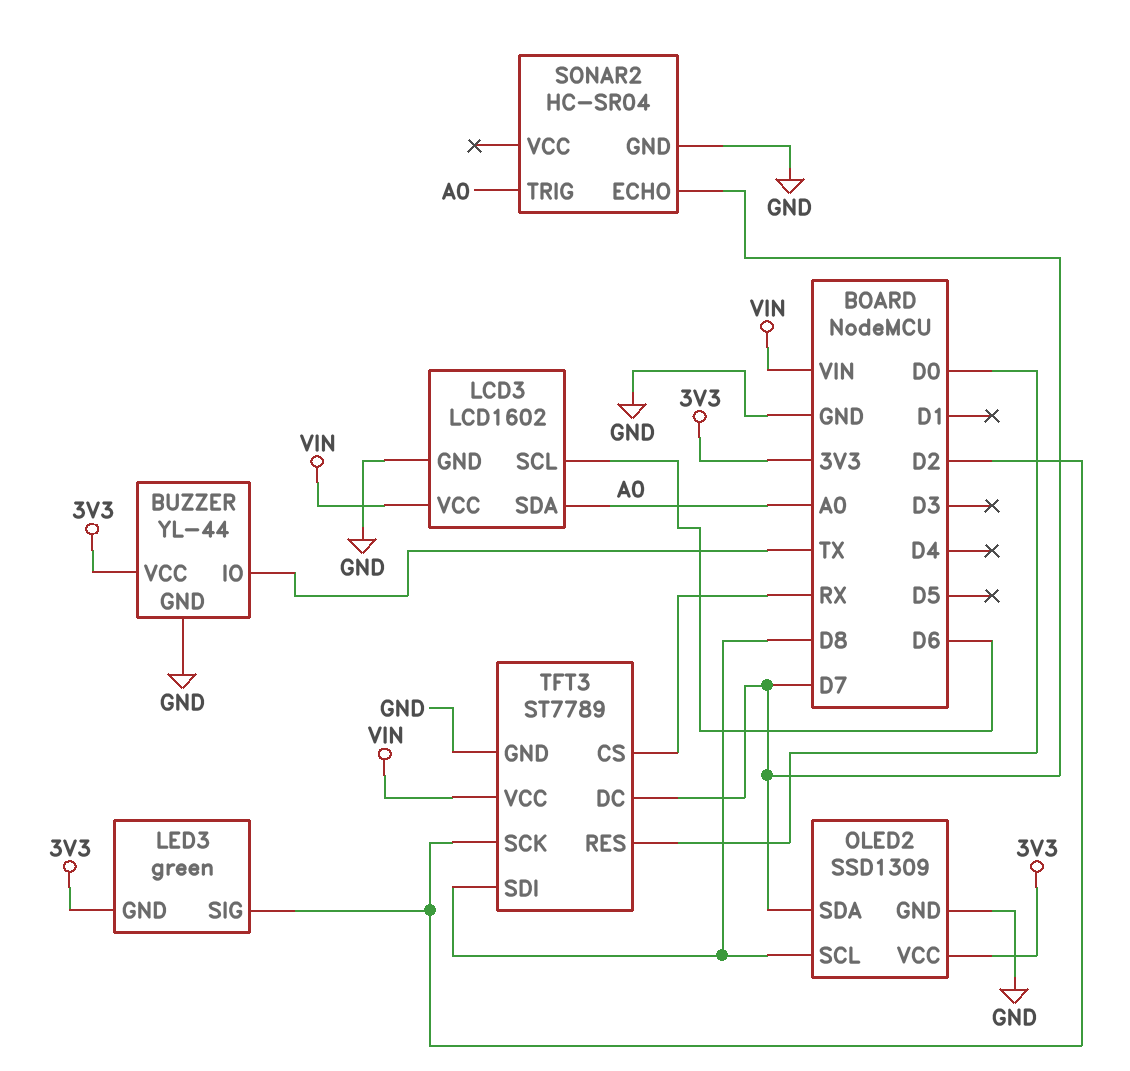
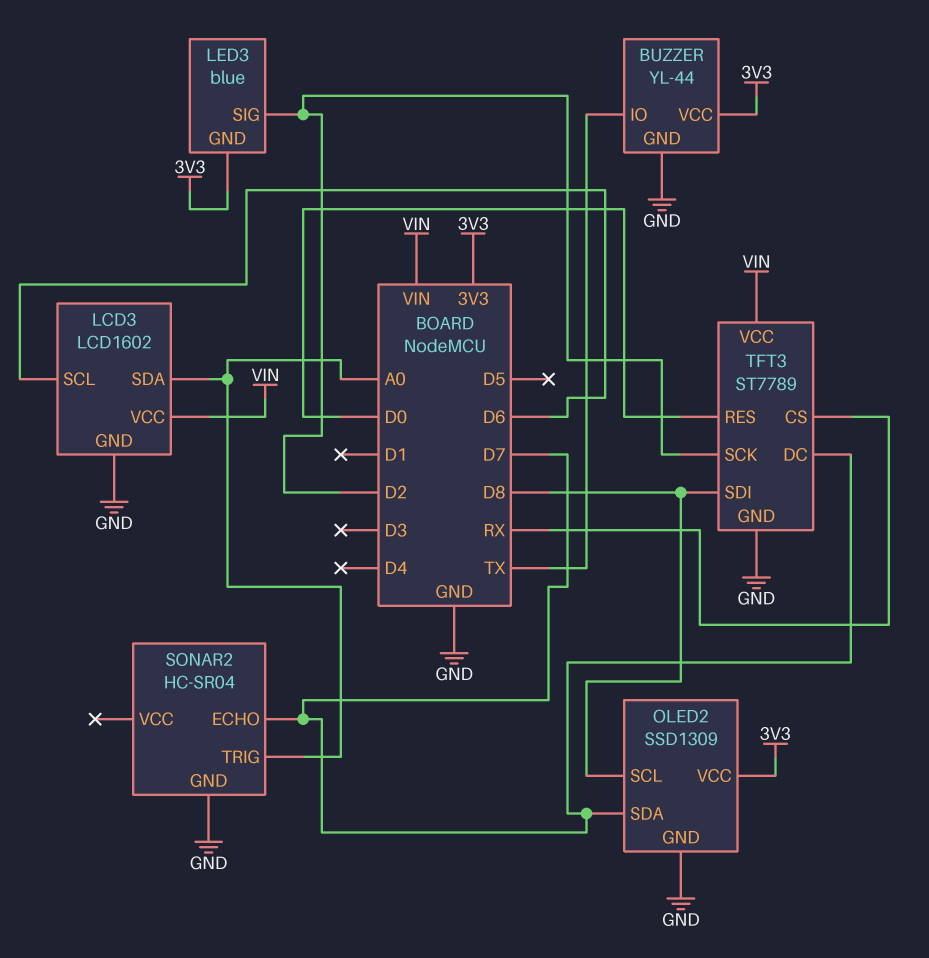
LED3: green -> blue

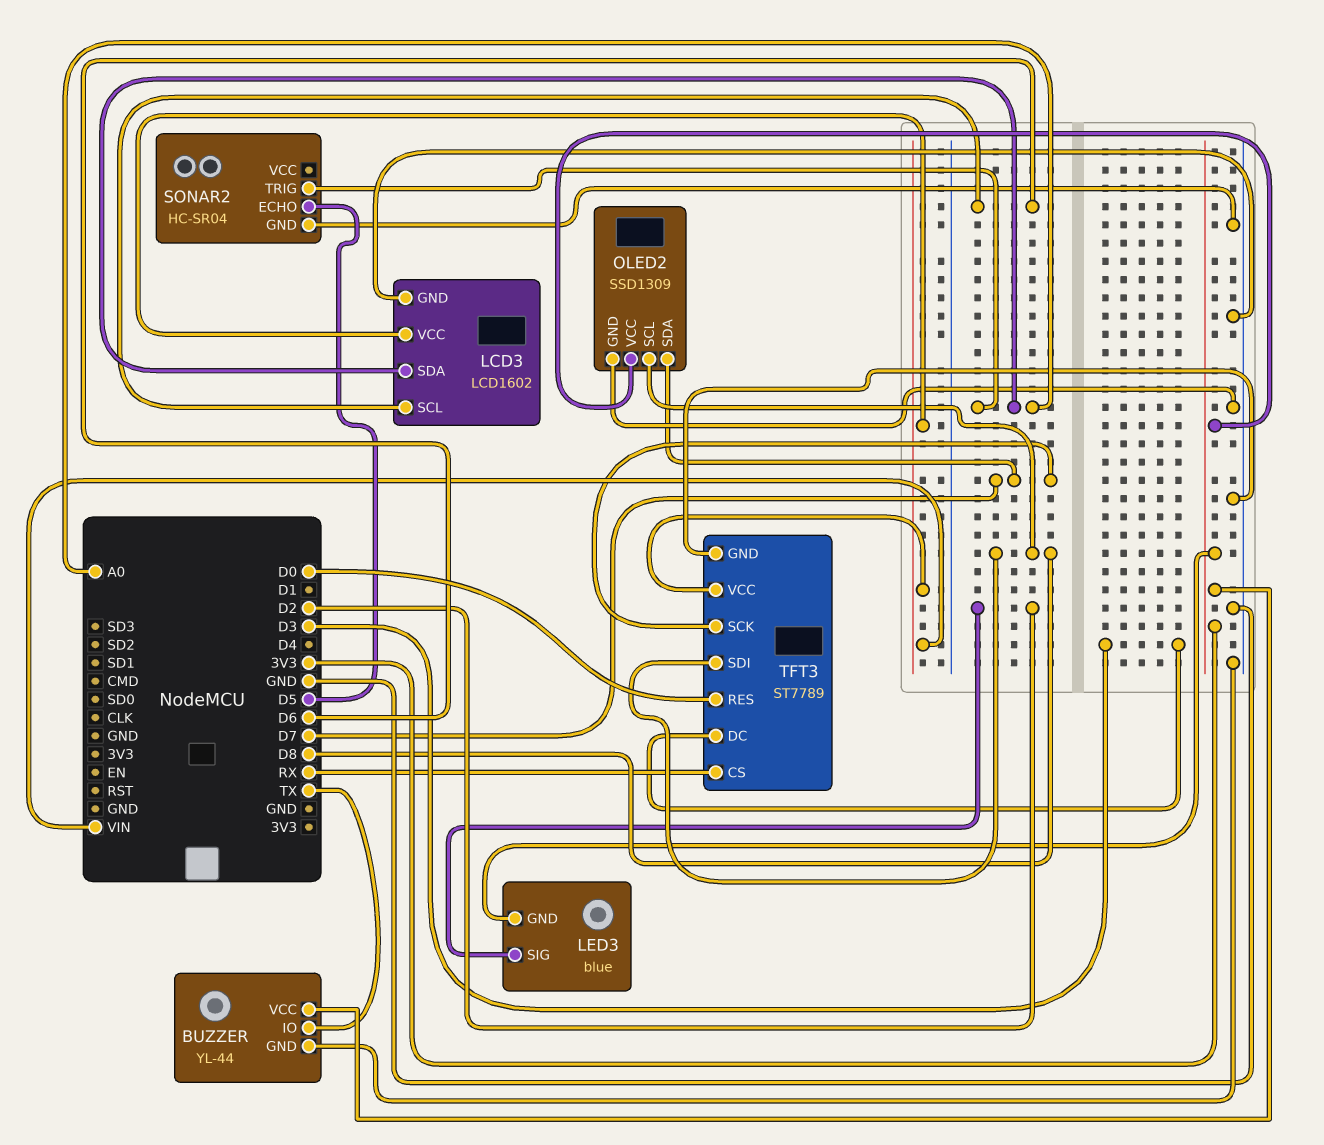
SONAR2 pin ECHO: D7 -> D5
TFT3 pin DC: D7 -> D3
TFT3 pin SCK: D2 -> D7

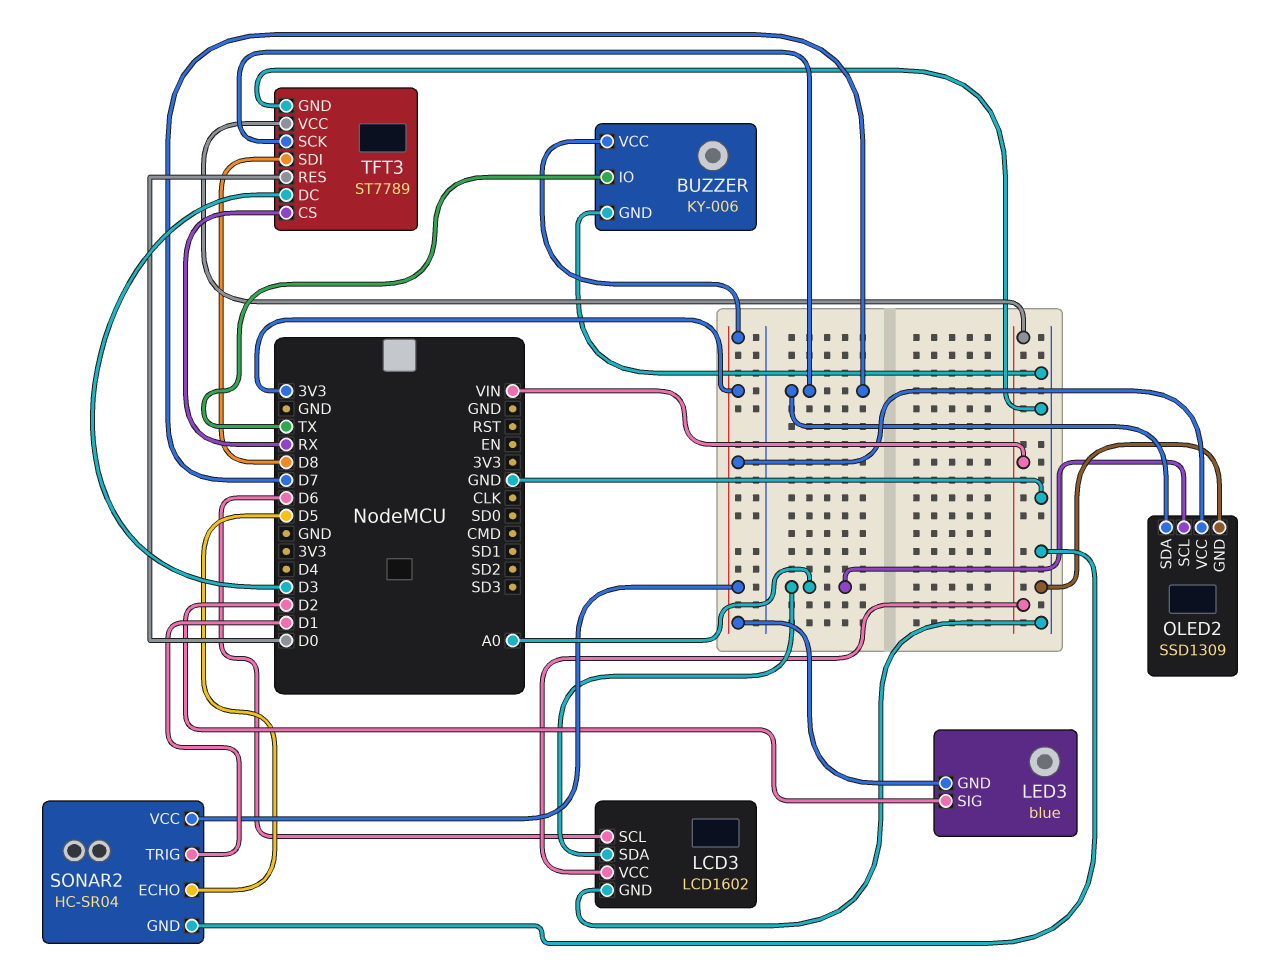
BUZZER: YL-44 -> KY-006
OLED2 pin SCL: D8 -> A0
SONAR2 pin TRIG: A0 -> D1
SONAR2 pin VCC: none -> 3V3

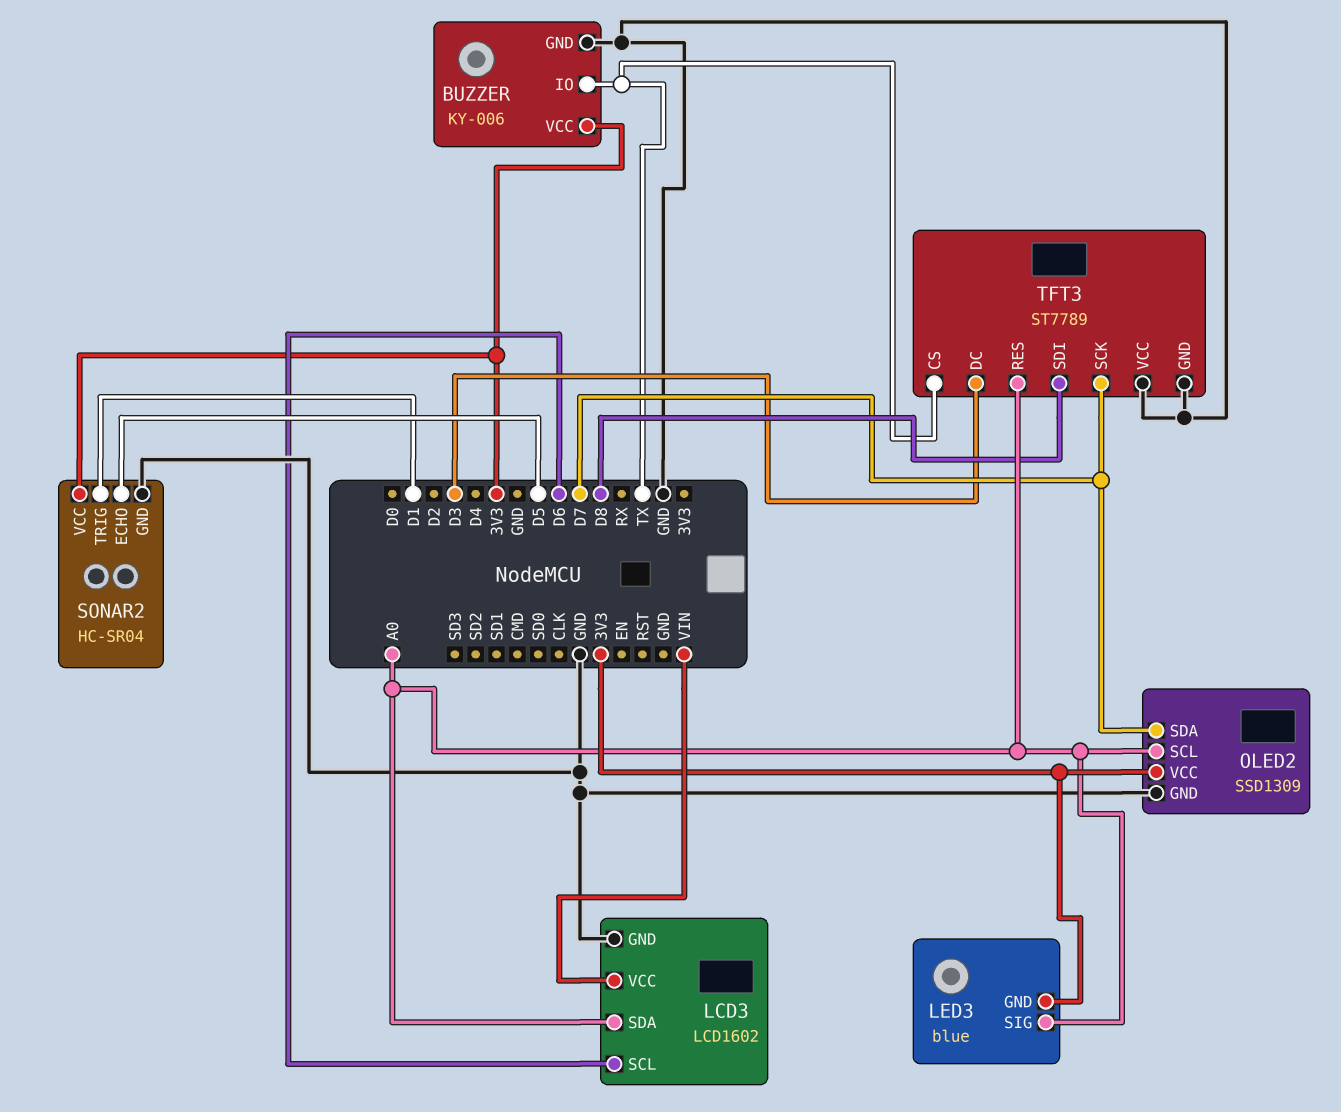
LED3 pin SIG: D2 -> A0
TFT3 pin CS: RX -> TX
TFT3 pin RES: D0 -> A0
TFT3 pin VCC: VIN -> GND

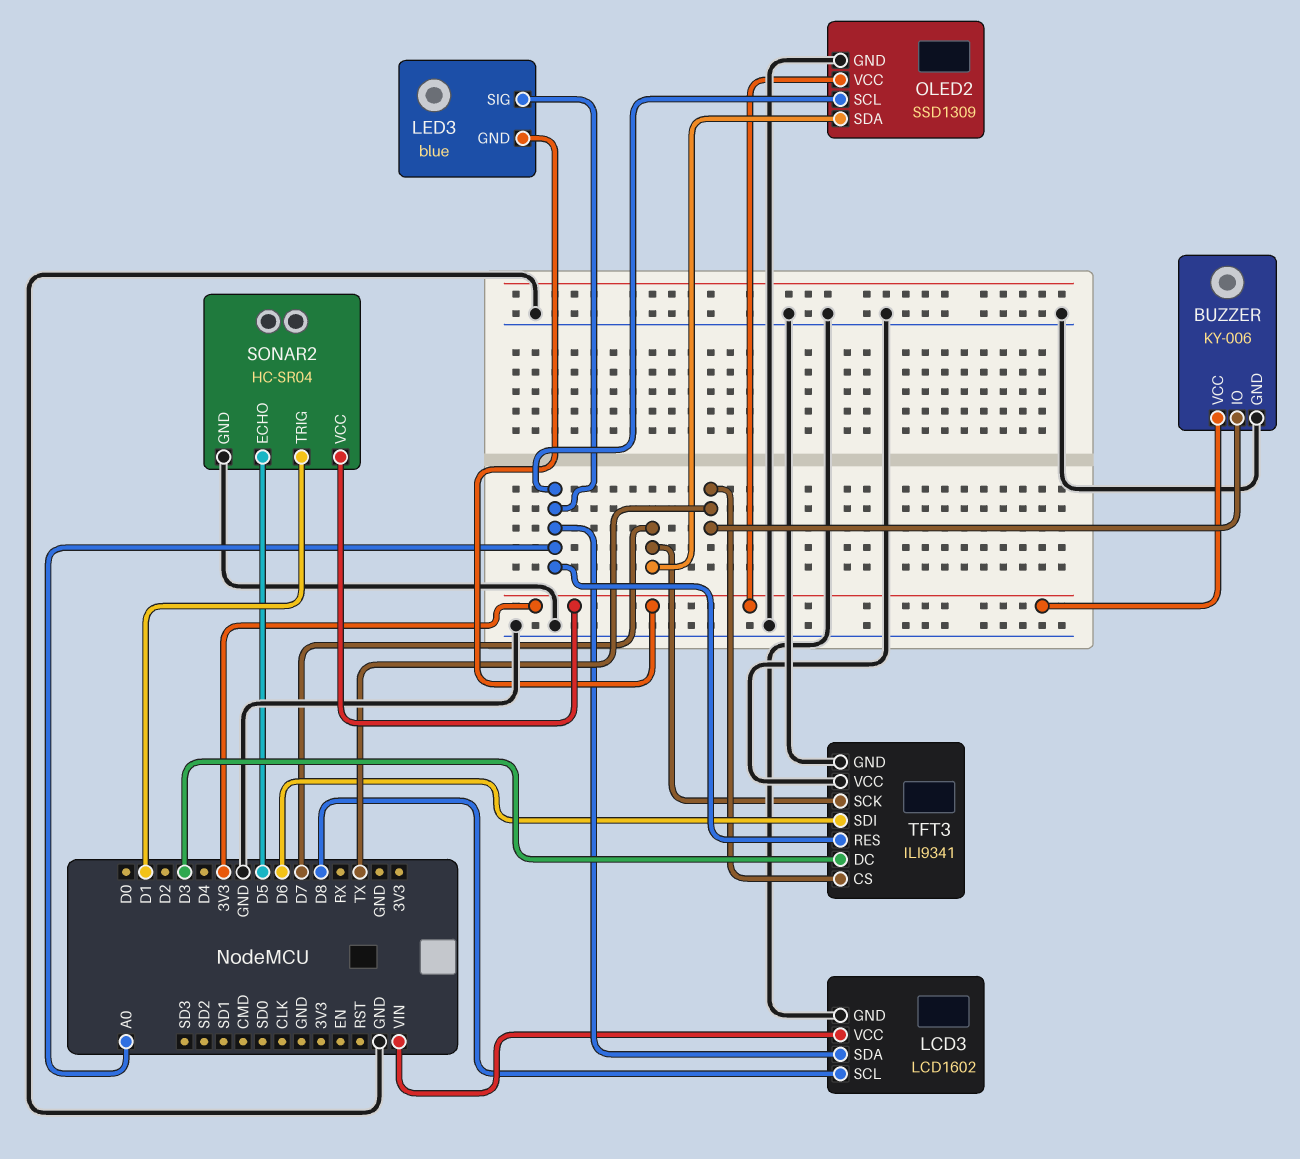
LCD3 pin SCL: D6 -> D8
TFT3: ST7789 -> ILI9341
TFT3 pin SDI: D8 -> D6

